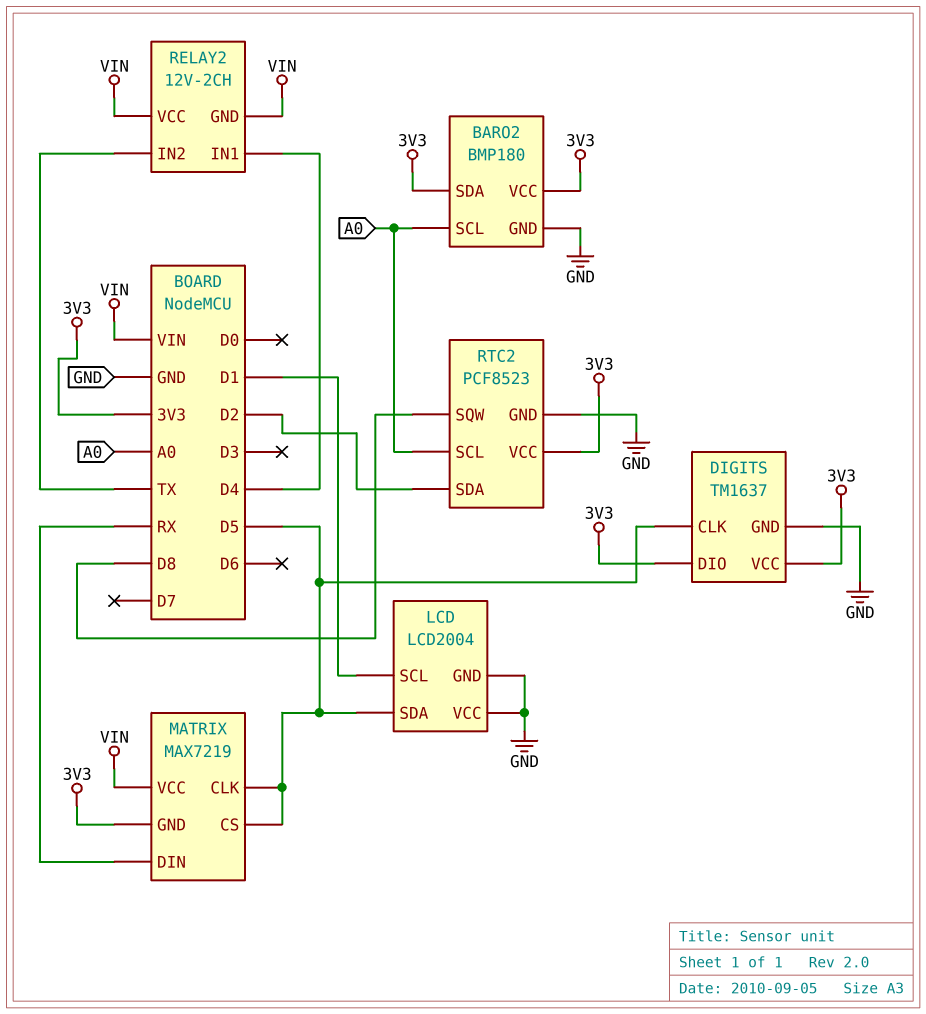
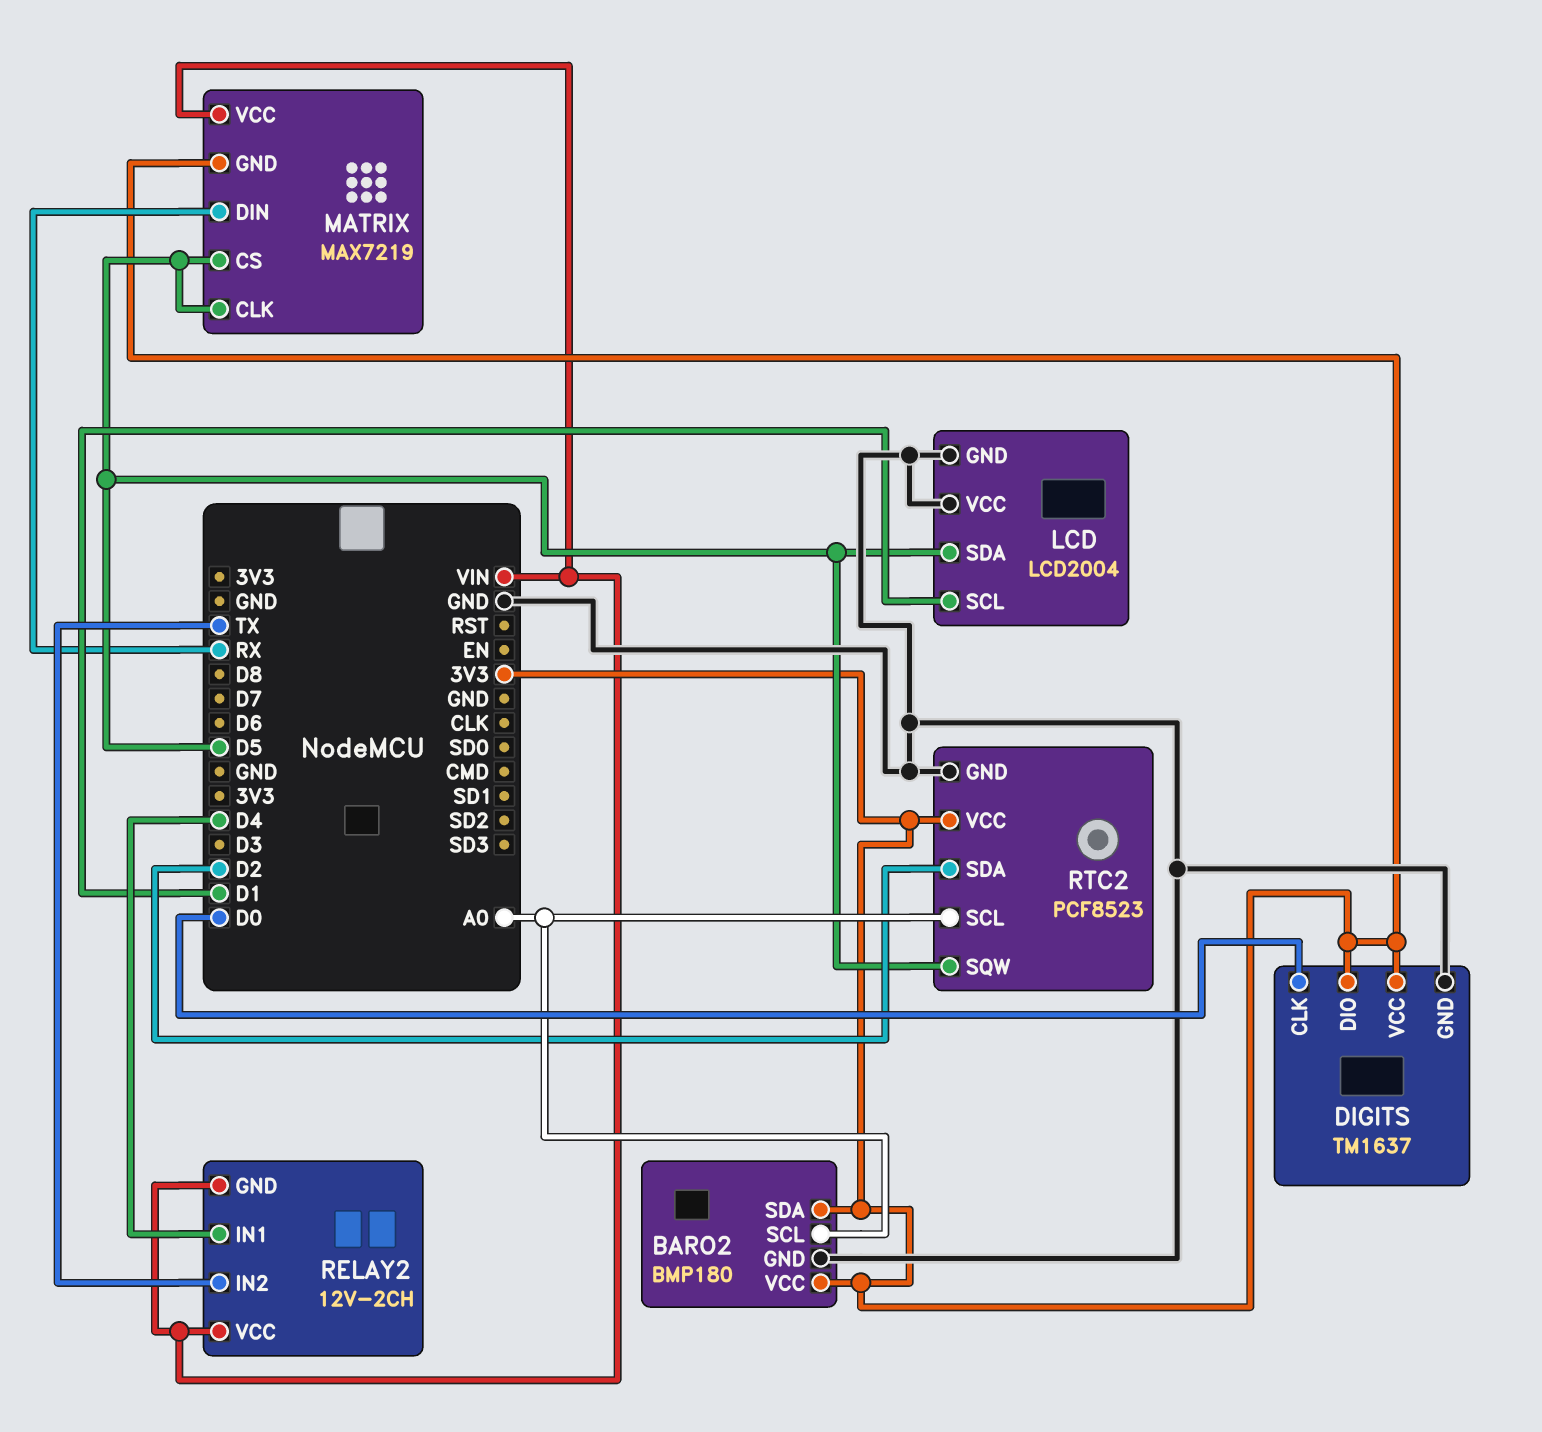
DIGITS pin CLK: D5 -> D0
RTC2 pin SQW: D8 -> D5

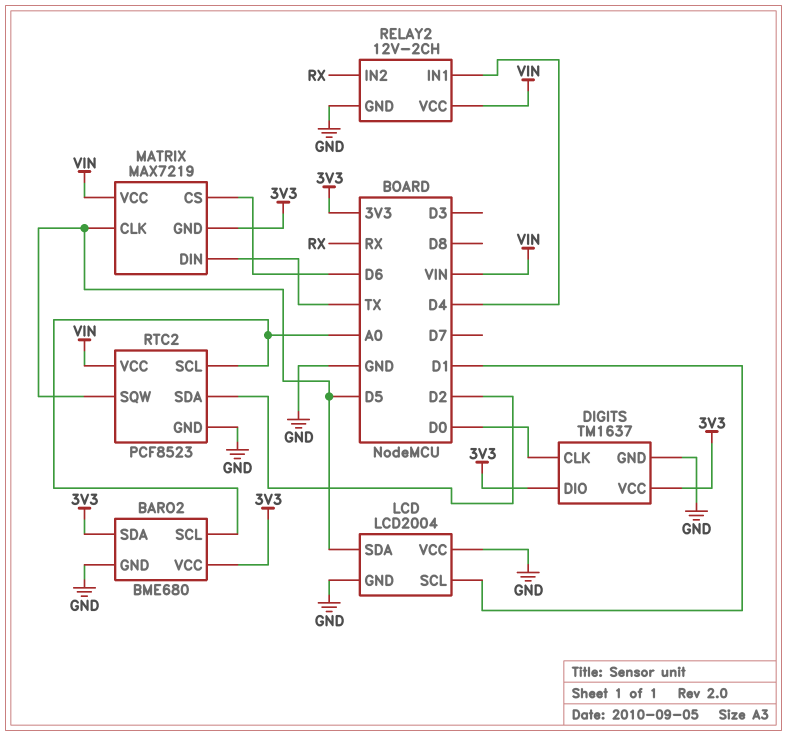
BARO2: BMP180 -> BME680
MATRIX pin CS: D5 -> D6
MATRIX pin DIN: RX -> TX
RELAY2 pin GND: VIN -> GND
RELAY2 pin IN2: TX -> RX
RTC2 pin VCC: 3V3 -> VIN

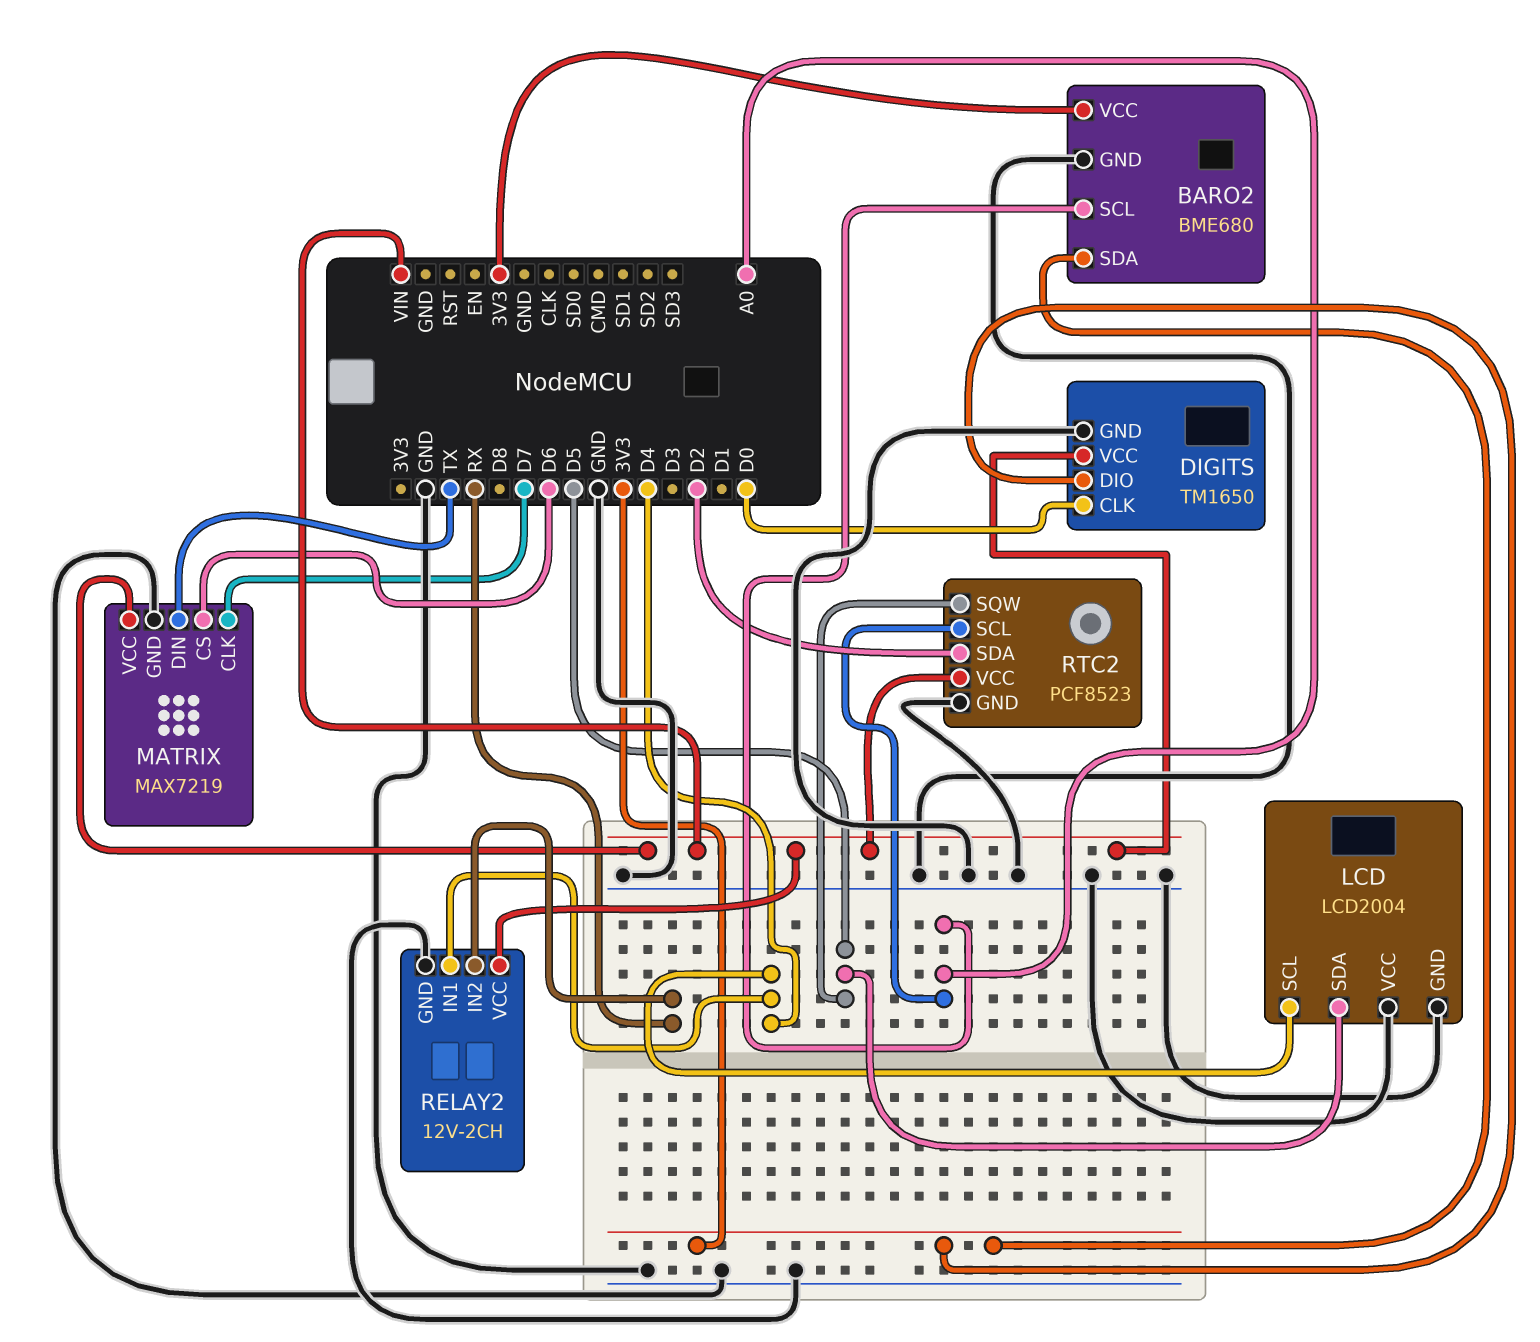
DIGITS: TM1637 -> TM1650
DIGITS pin VCC: 3V3 -> VIN
LCD pin SCL: D1 -> D4
MATRIX pin CLK: D5 -> D7
MATRIX pin GND: 3V3 -> GND

